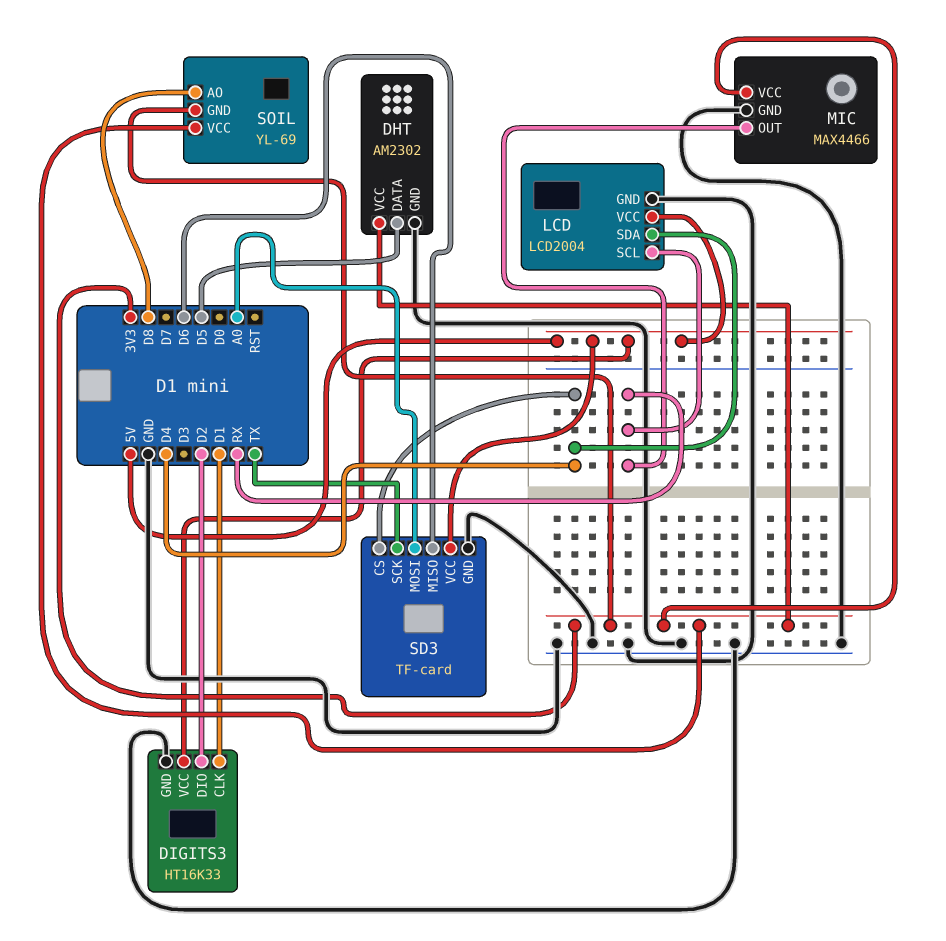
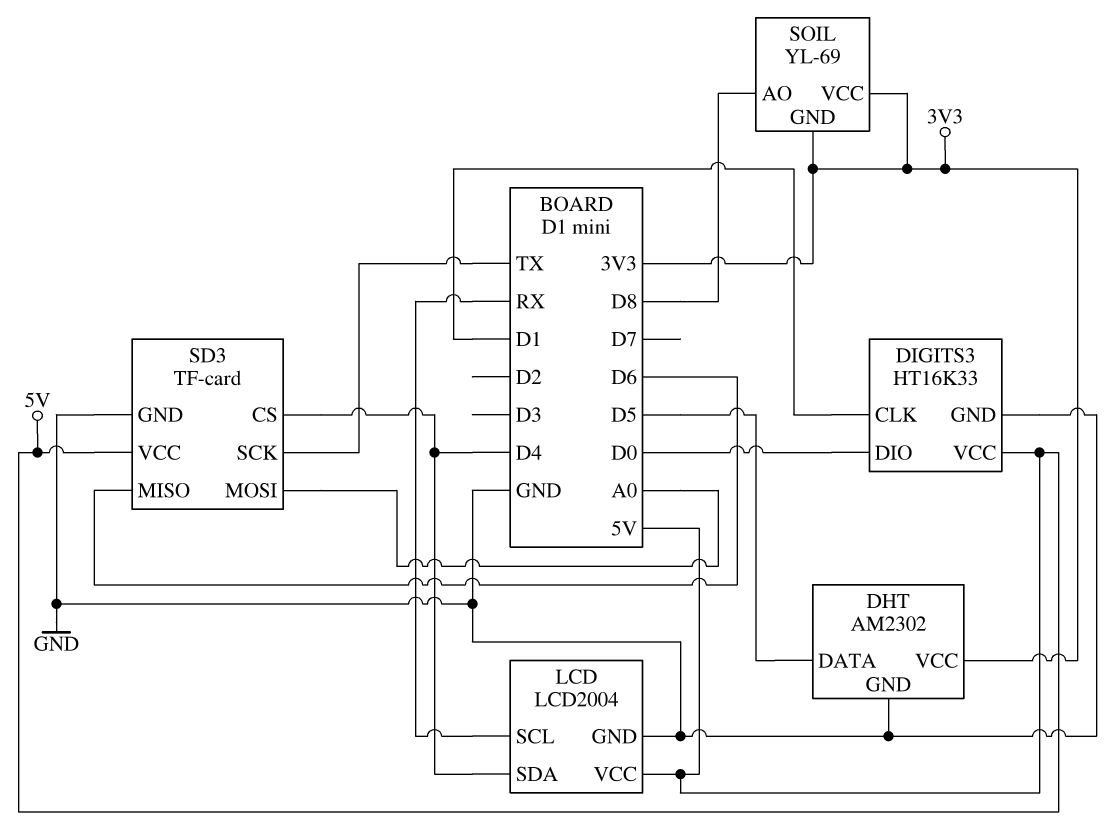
DIGITS3 pin DIO: D2 -> D0
MIC: MAX4466 -> none
MIC pin GND: GND -> none
MIC pin OUT: RX -> none
MIC pin VCC: 3V3 -> none

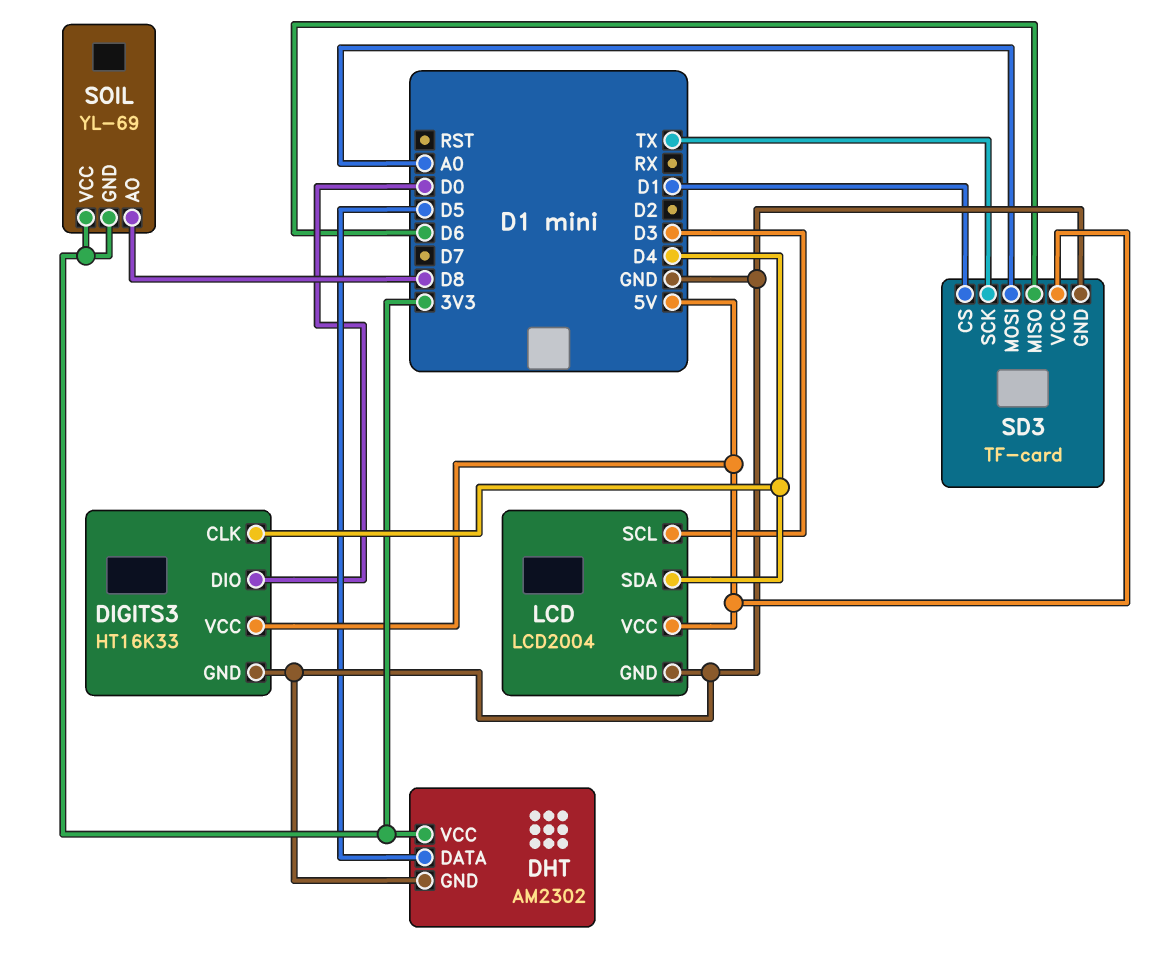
DIGITS3 pin CLK: D1 -> D4
LCD pin SCL: RX -> D3
SD3 pin CS: D4 -> D1

